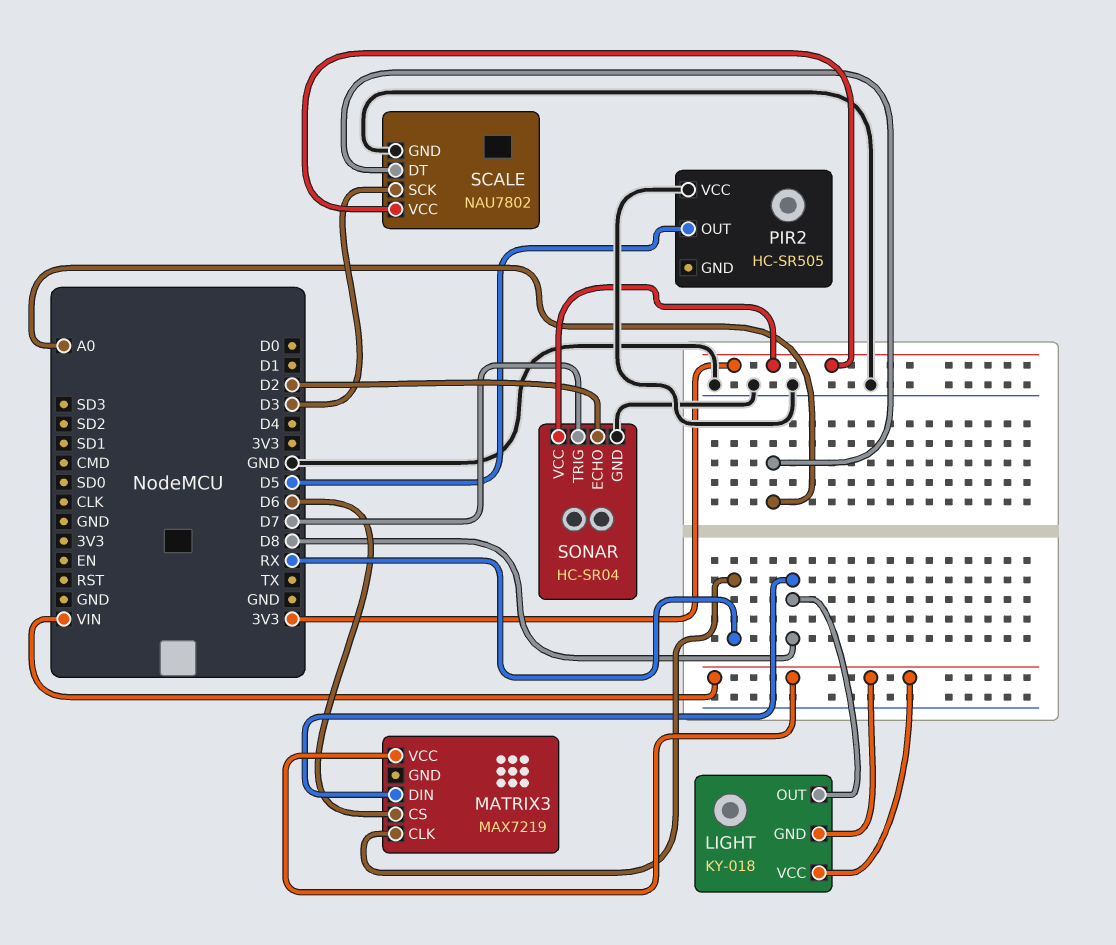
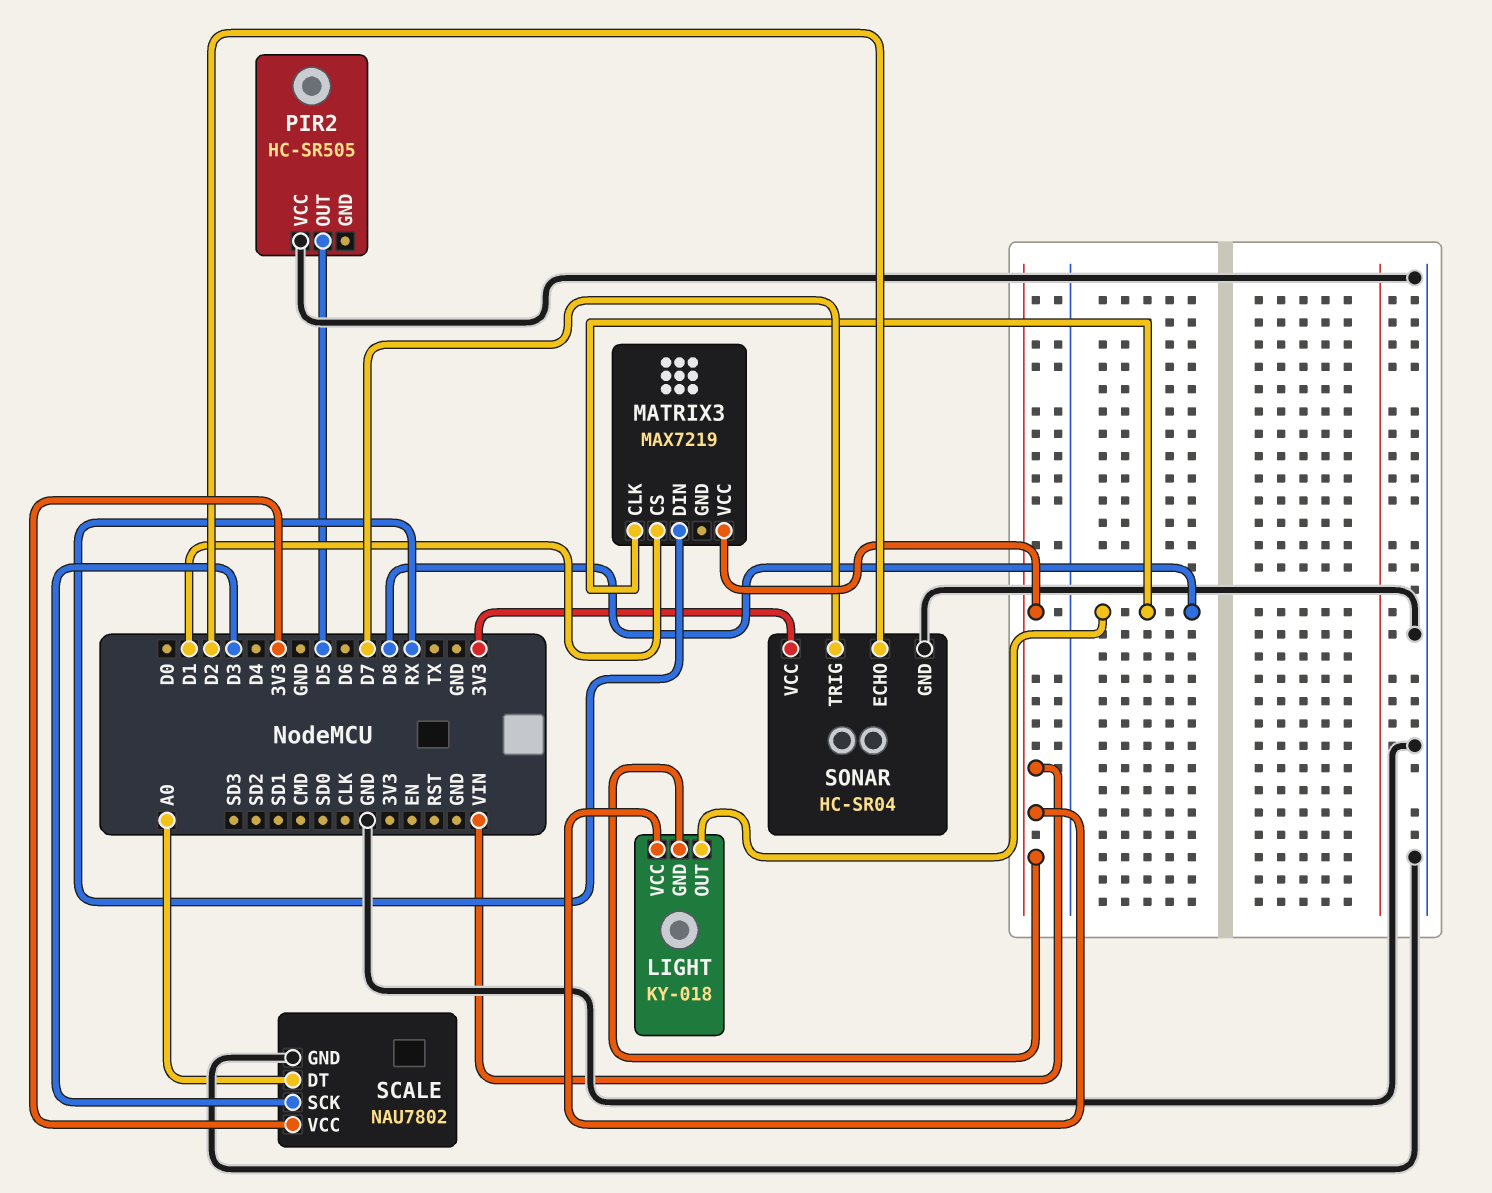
MATRIX3 pin CLK: RX -> D8
MATRIX3 pin CS: D6 -> D1
MATRIX3 pin DIN: D8 -> RX

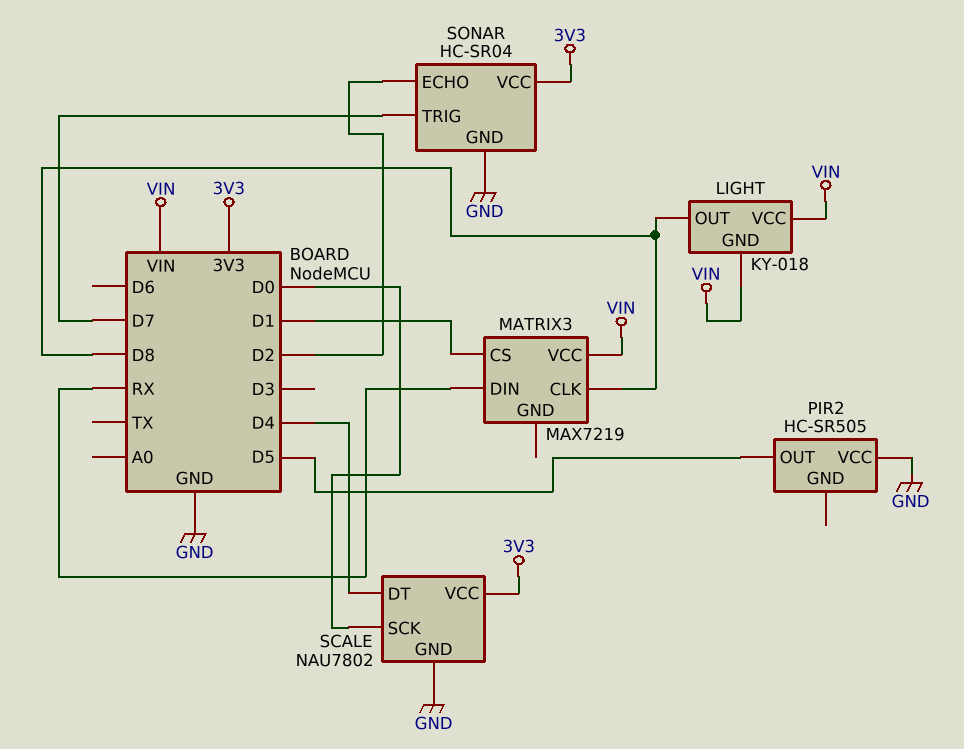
SCALE pin DT: A0 -> D4
SCALE pin SCK: D3 -> D0

